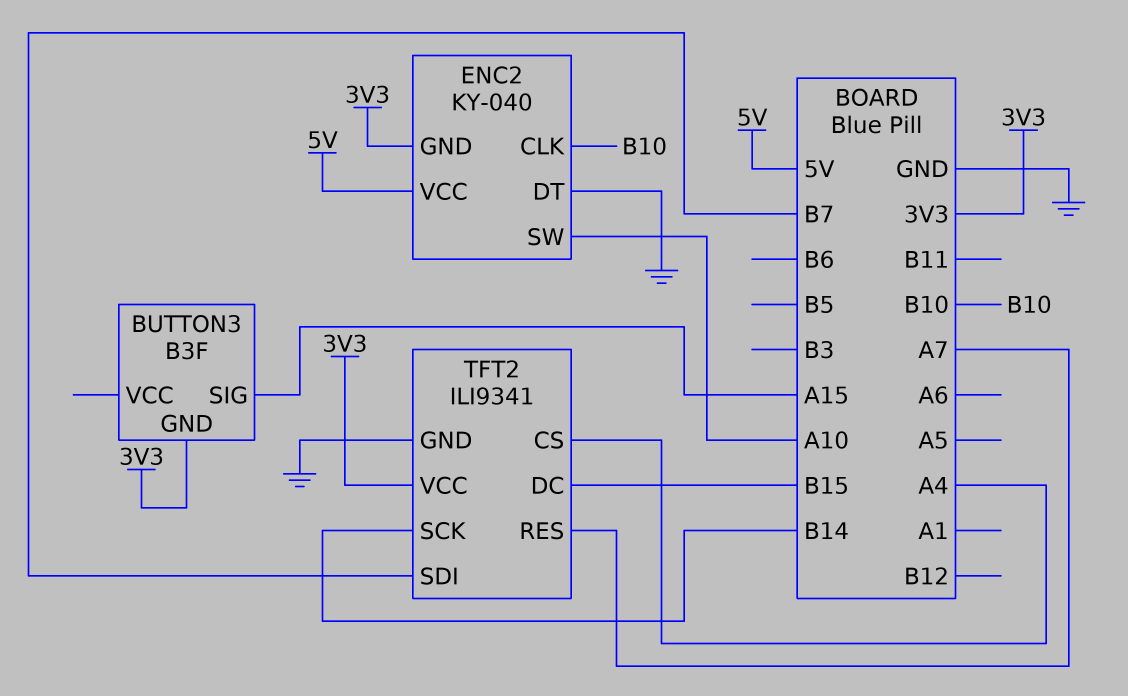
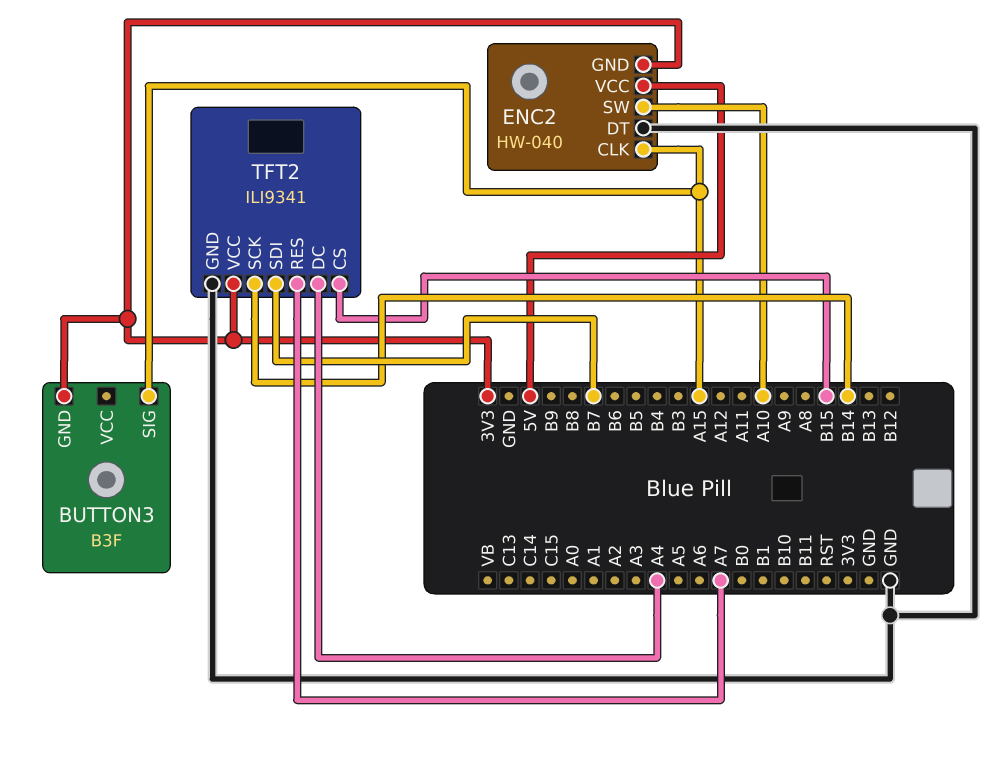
ENC2: KY-040 -> HW-040
ENC2 pin CLK: B10 -> A15
TFT2 pin CS: A4 -> B15
TFT2 pin DC: B15 -> A4

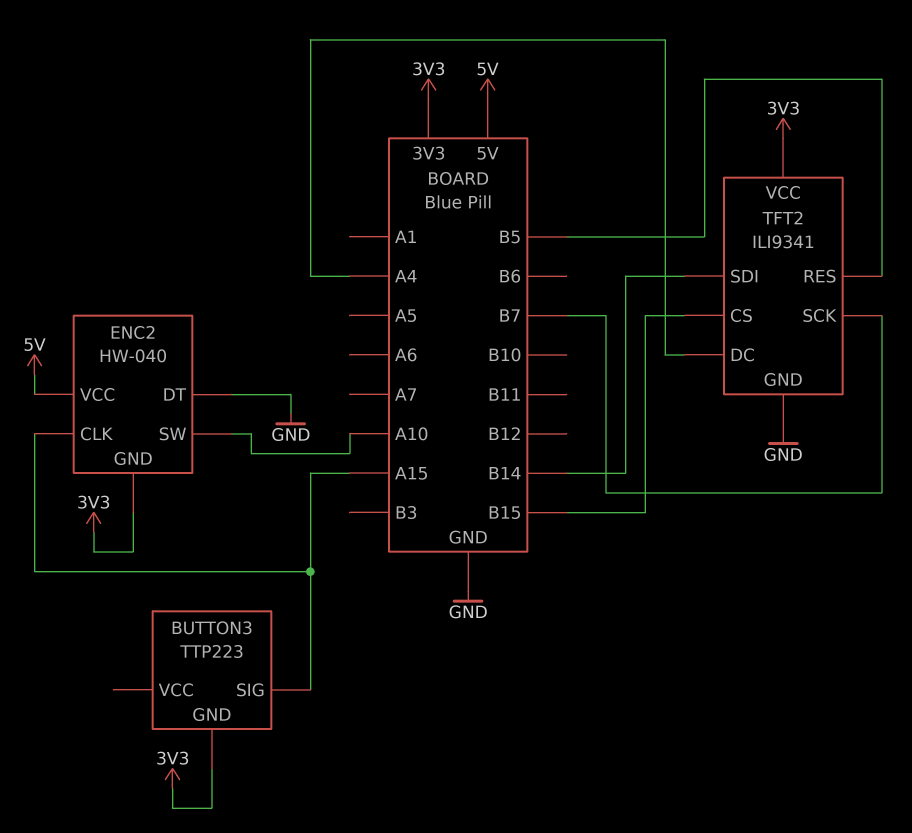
BUTTON3: B3F -> TTP223
TFT2 pin RES: A7 -> B5
TFT2 pin SCK: B14 -> B7
TFT2 pin SDI: B7 -> B14

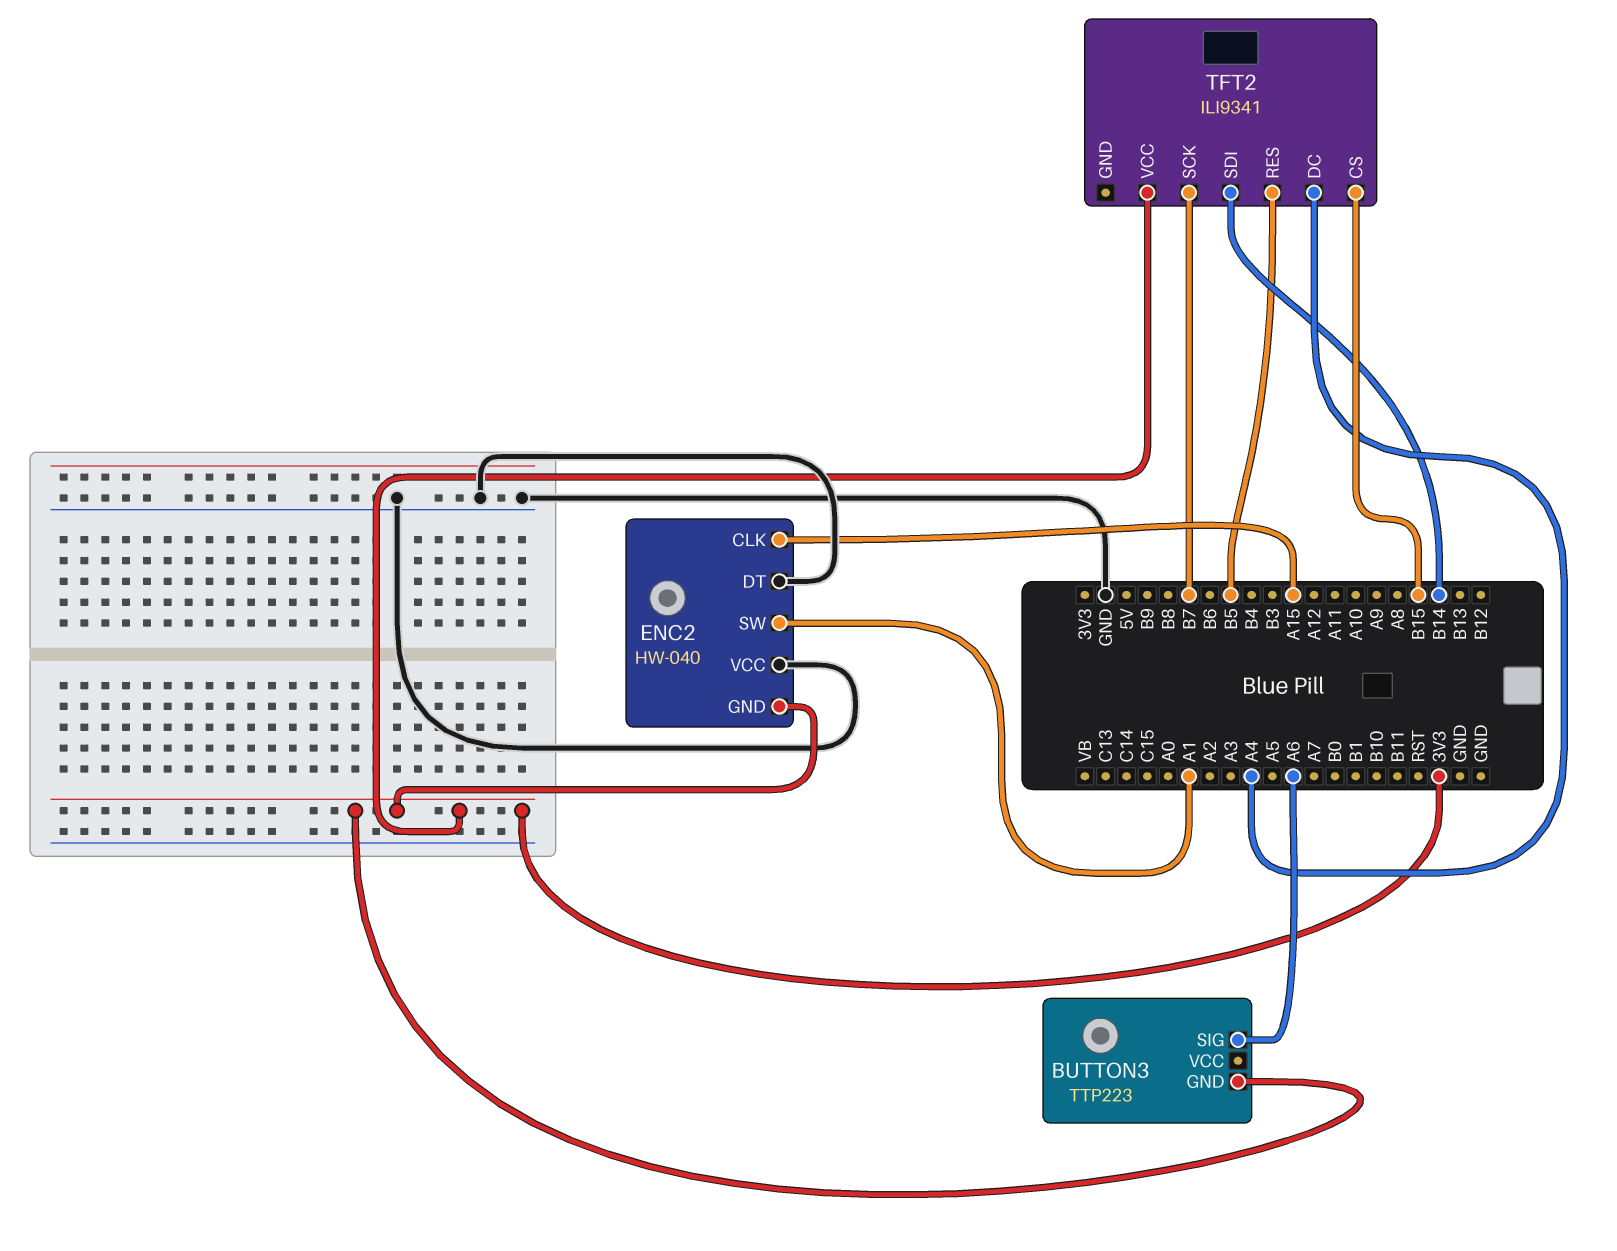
BUTTON3 pin SIG: A15 -> A6
ENC2 pin SW: A10 -> A1
ENC2 pin VCC: 5V -> GND
TFT2 pin GND: GND -> none

